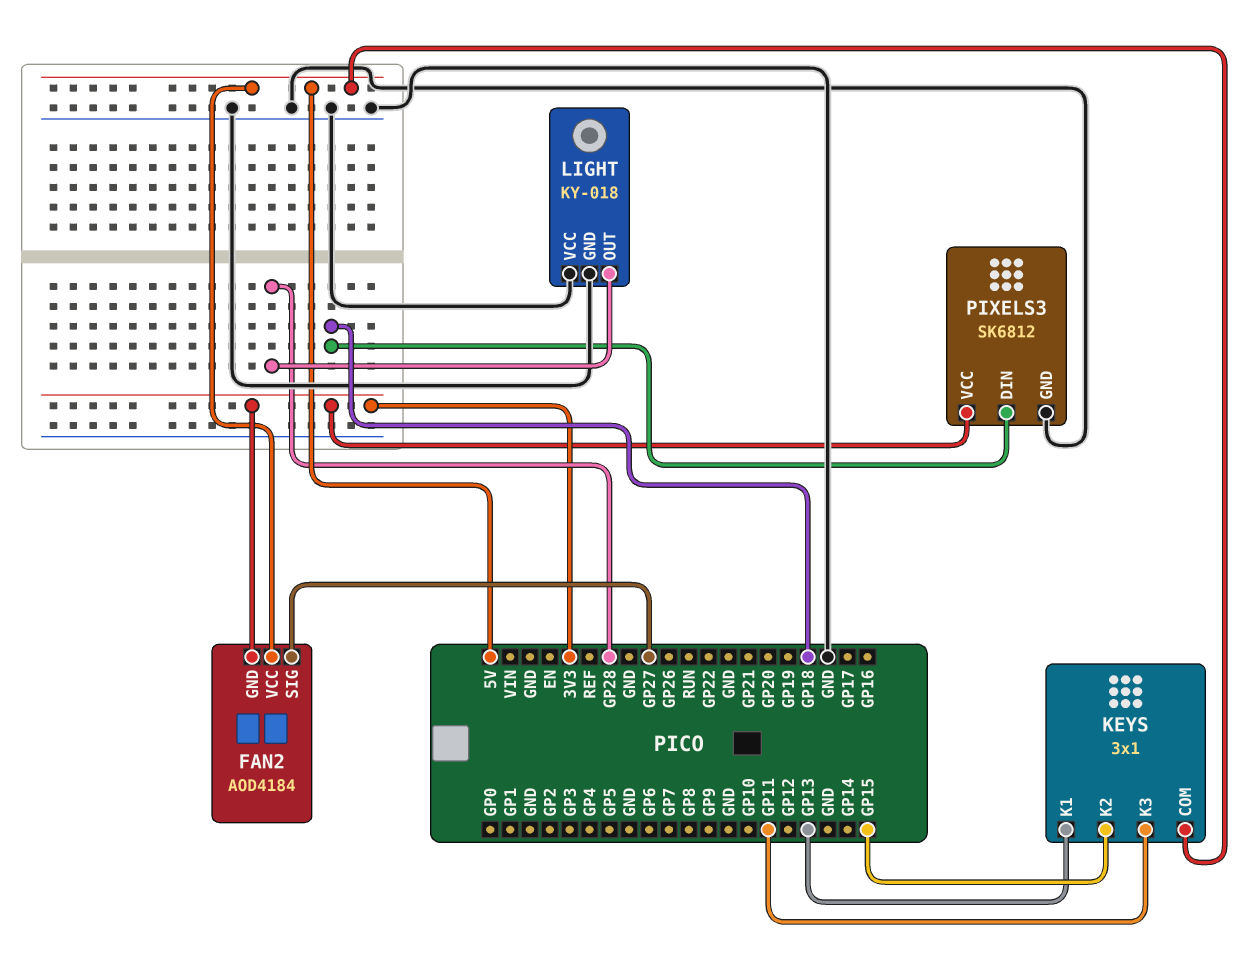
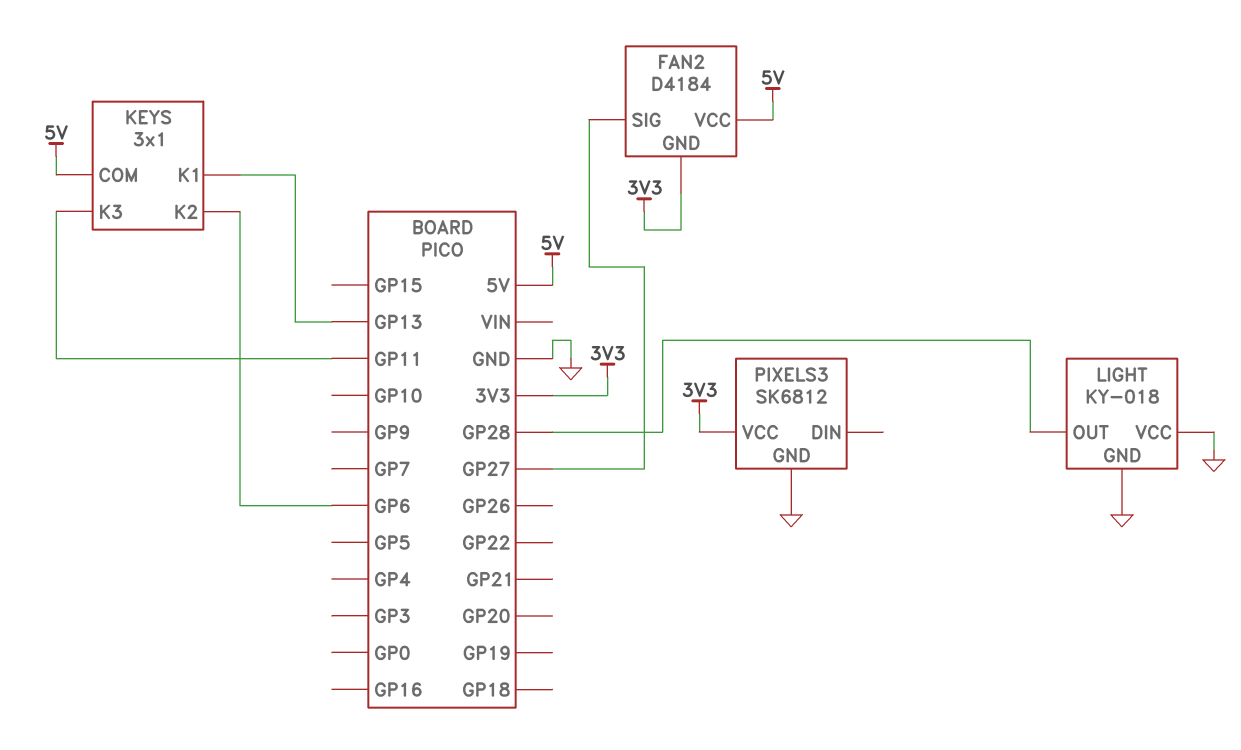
FAN2: AOD4184 -> D4184
KEYS pin K2: GP15 -> GP6
PIXELS3 pin DIN: GP18 -> none

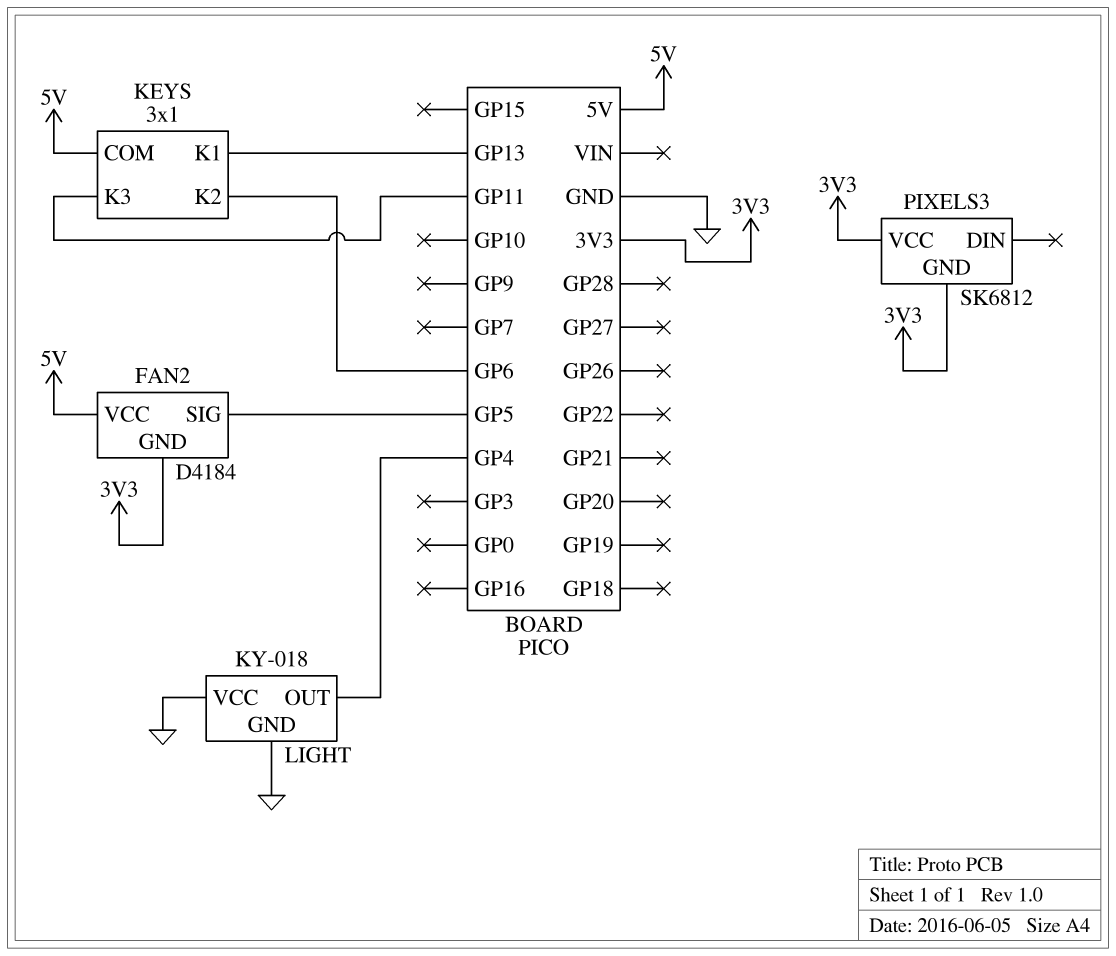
FAN2 pin SIG: GP27 -> GP5
LIGHT pin OUT: GP28 -> GP4
PIXELS3 pin GND: GND -> 3V3

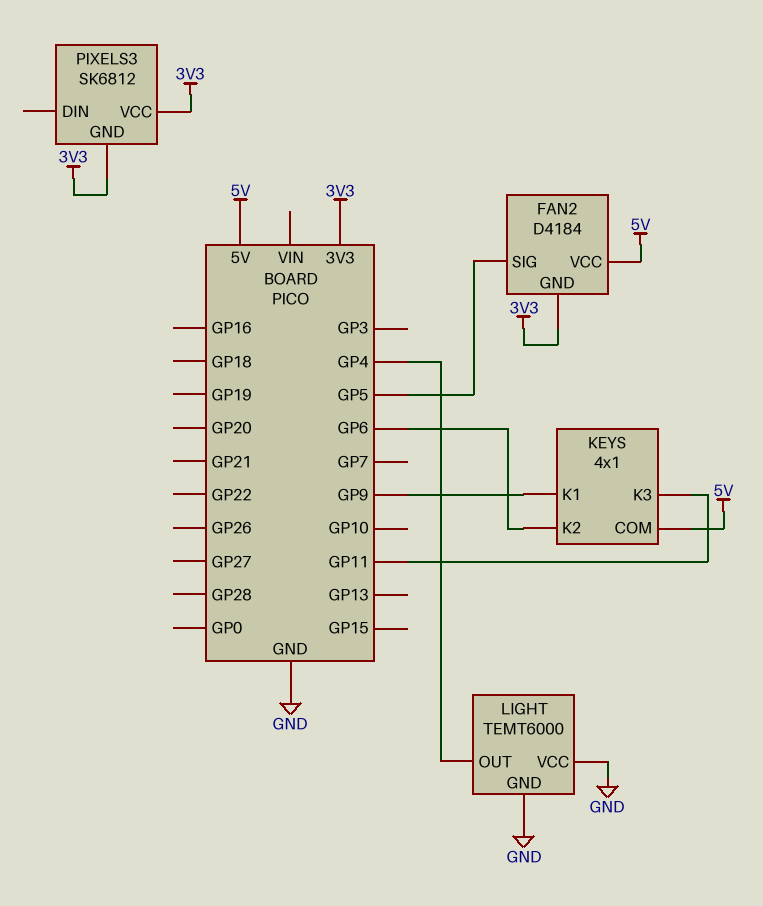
KEYS: 3x1 -> 4x1
KEYS pin K1: GP13 -> GP9
LIGHT: KY-018 -> TEMT6000

